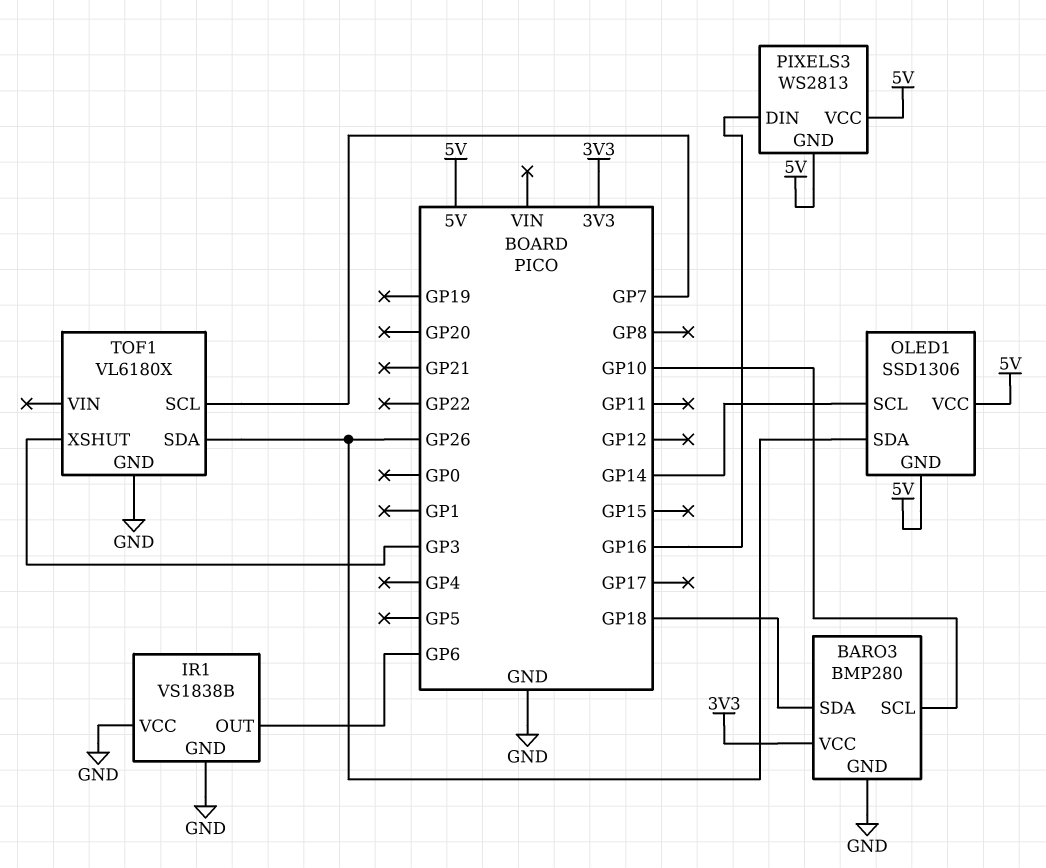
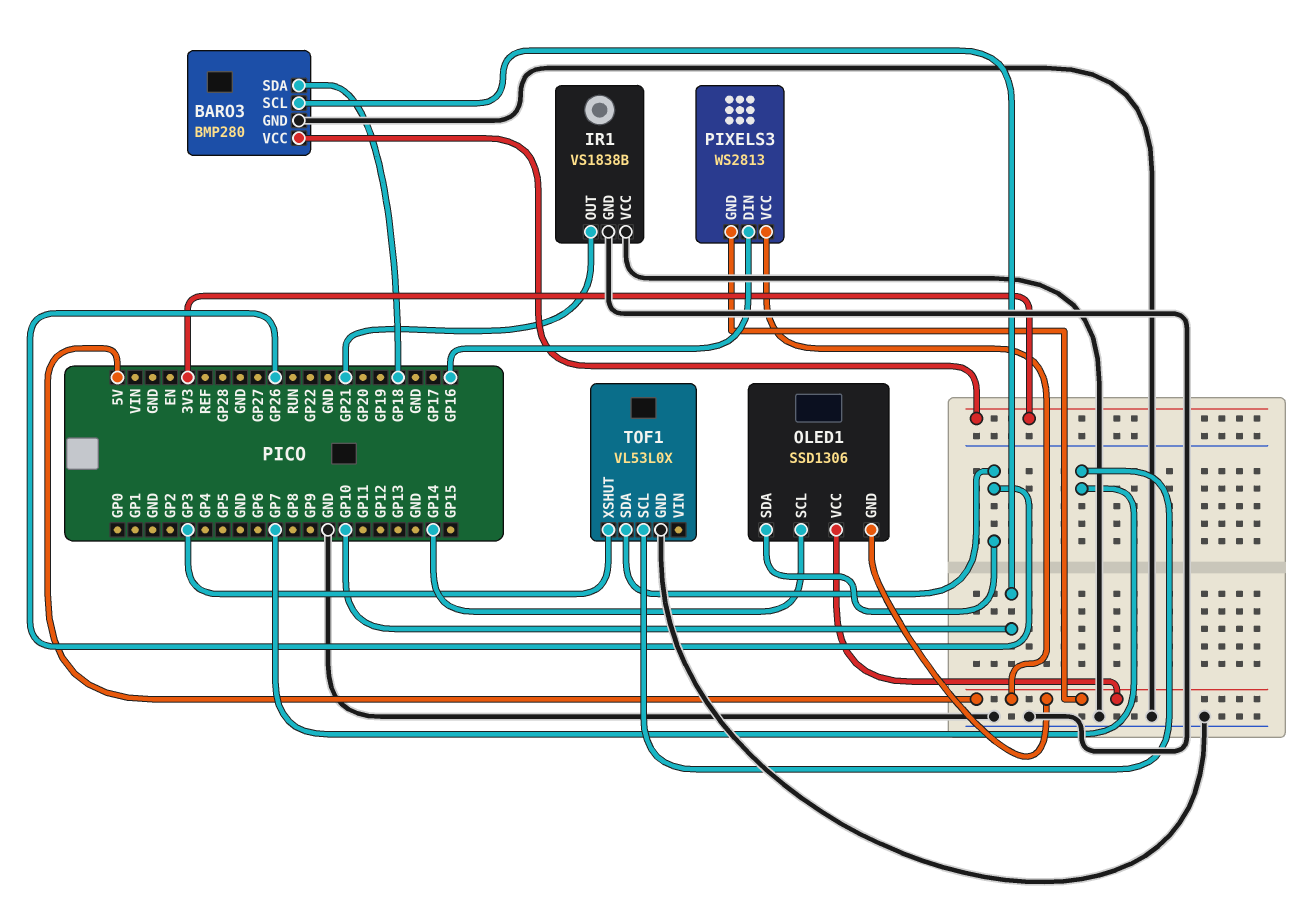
IR1 pin OUT: GP6 -> GP21
TOF1: VL6180X -> VL53L0X

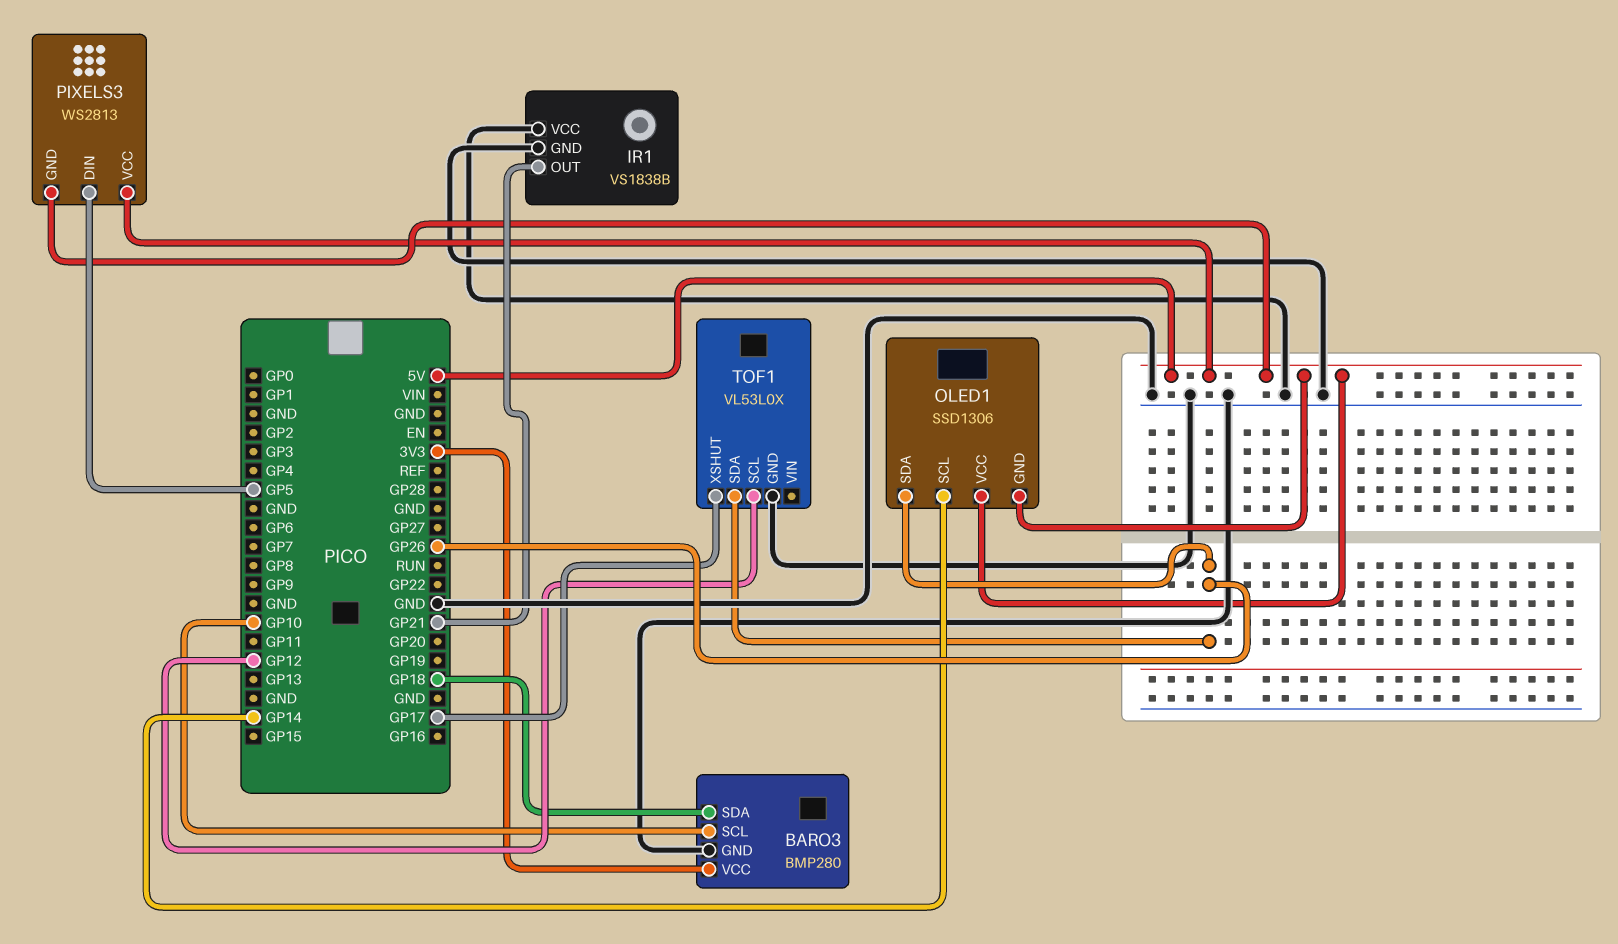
PIXELS3 pin DIN: GP16 -> GP5
TOF1 pin SCL: GP7 -> GP12
TOF1 pin XSHUT: GP3 -> GP17

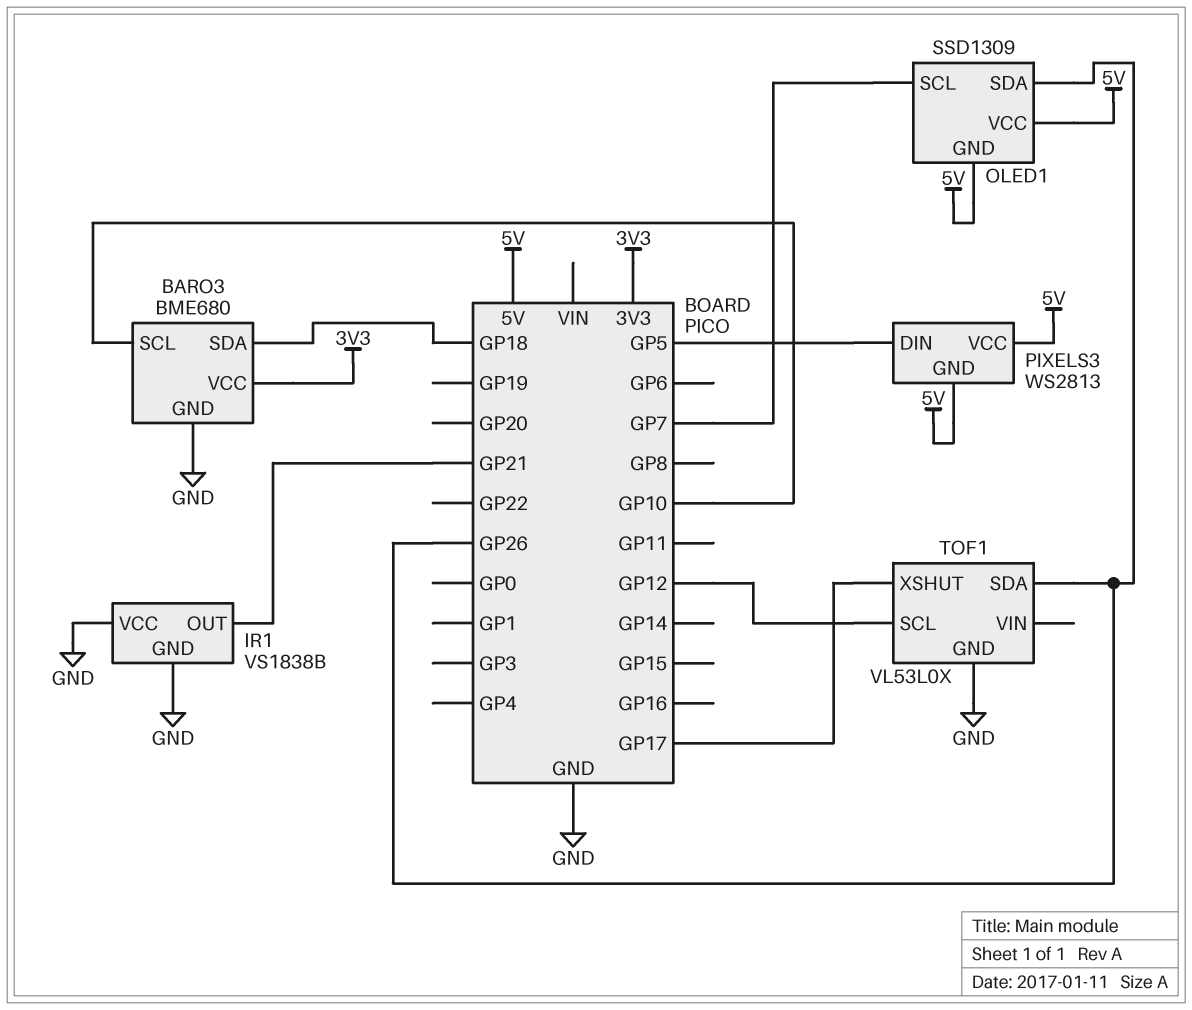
BARO3: BMP280 -> BME680
OLED1: SSD1306 -> SSD1309
OLED1 pin SCL: GP14 -> GP7

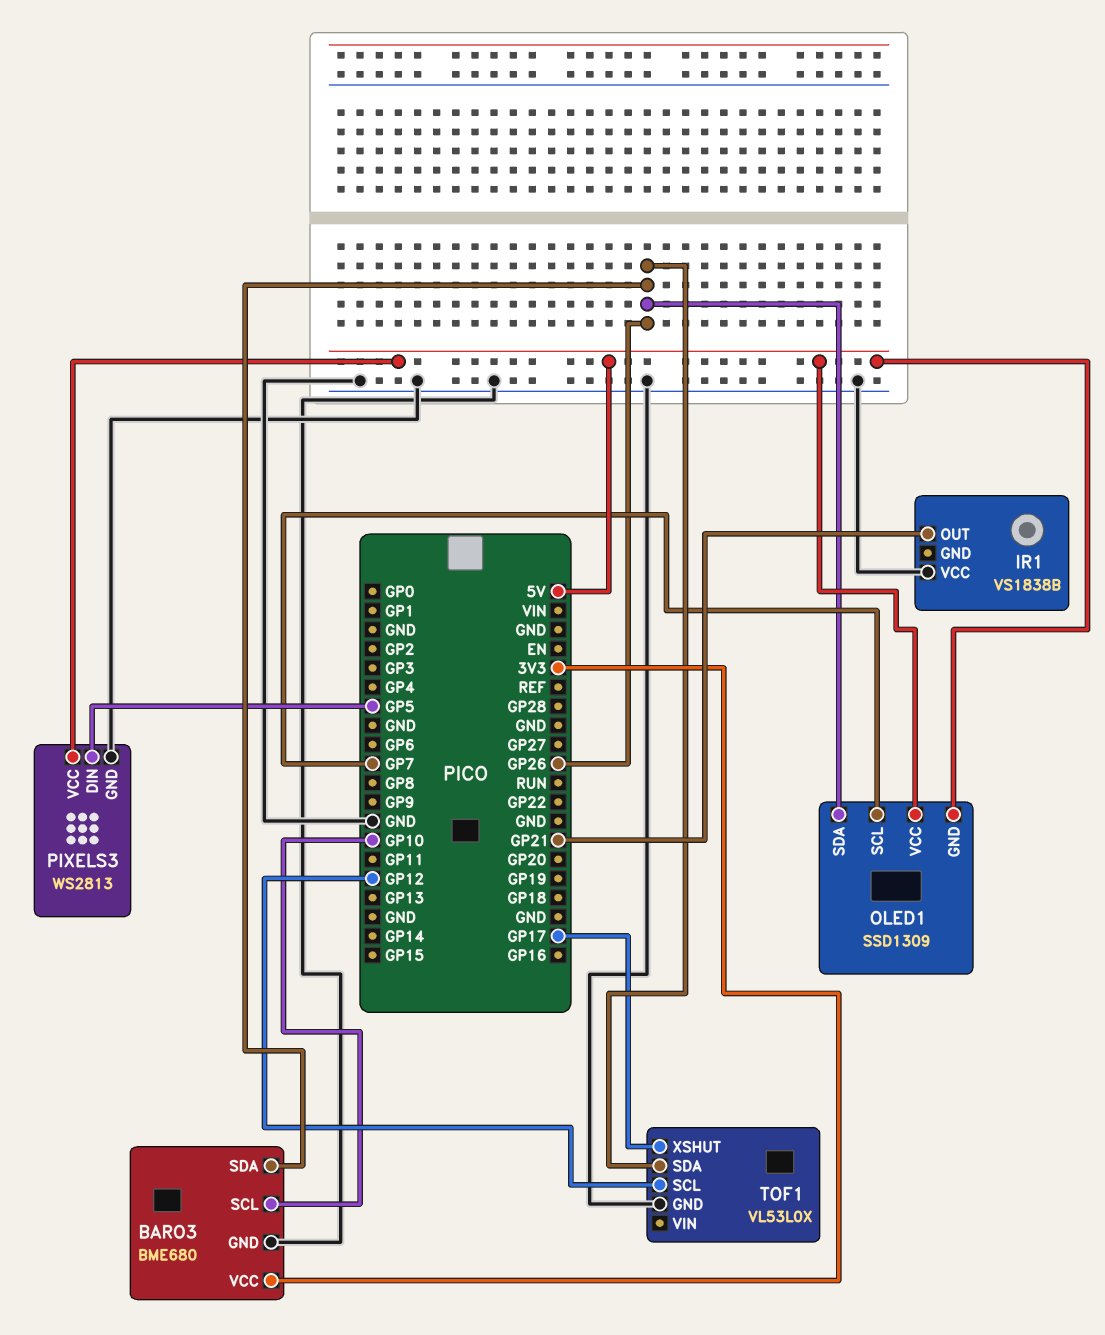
BARO3 pin SDA: GP18 -> GP26
IR1 pin GND: GND -> none
PIXELS3 pin GND: 5V -> GND

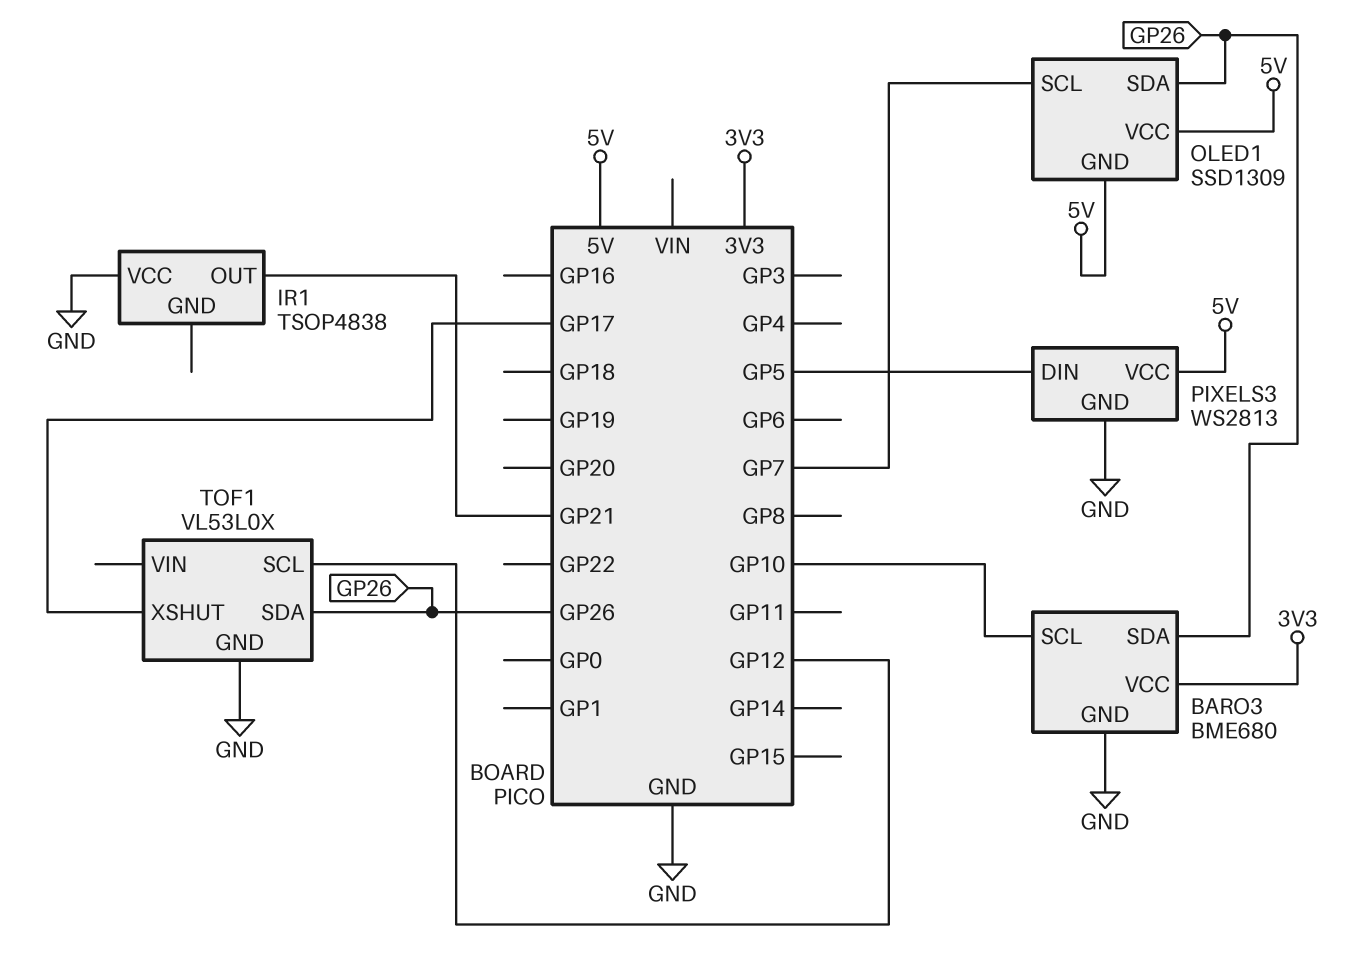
IR1: VS1838B -> TSOP4838

